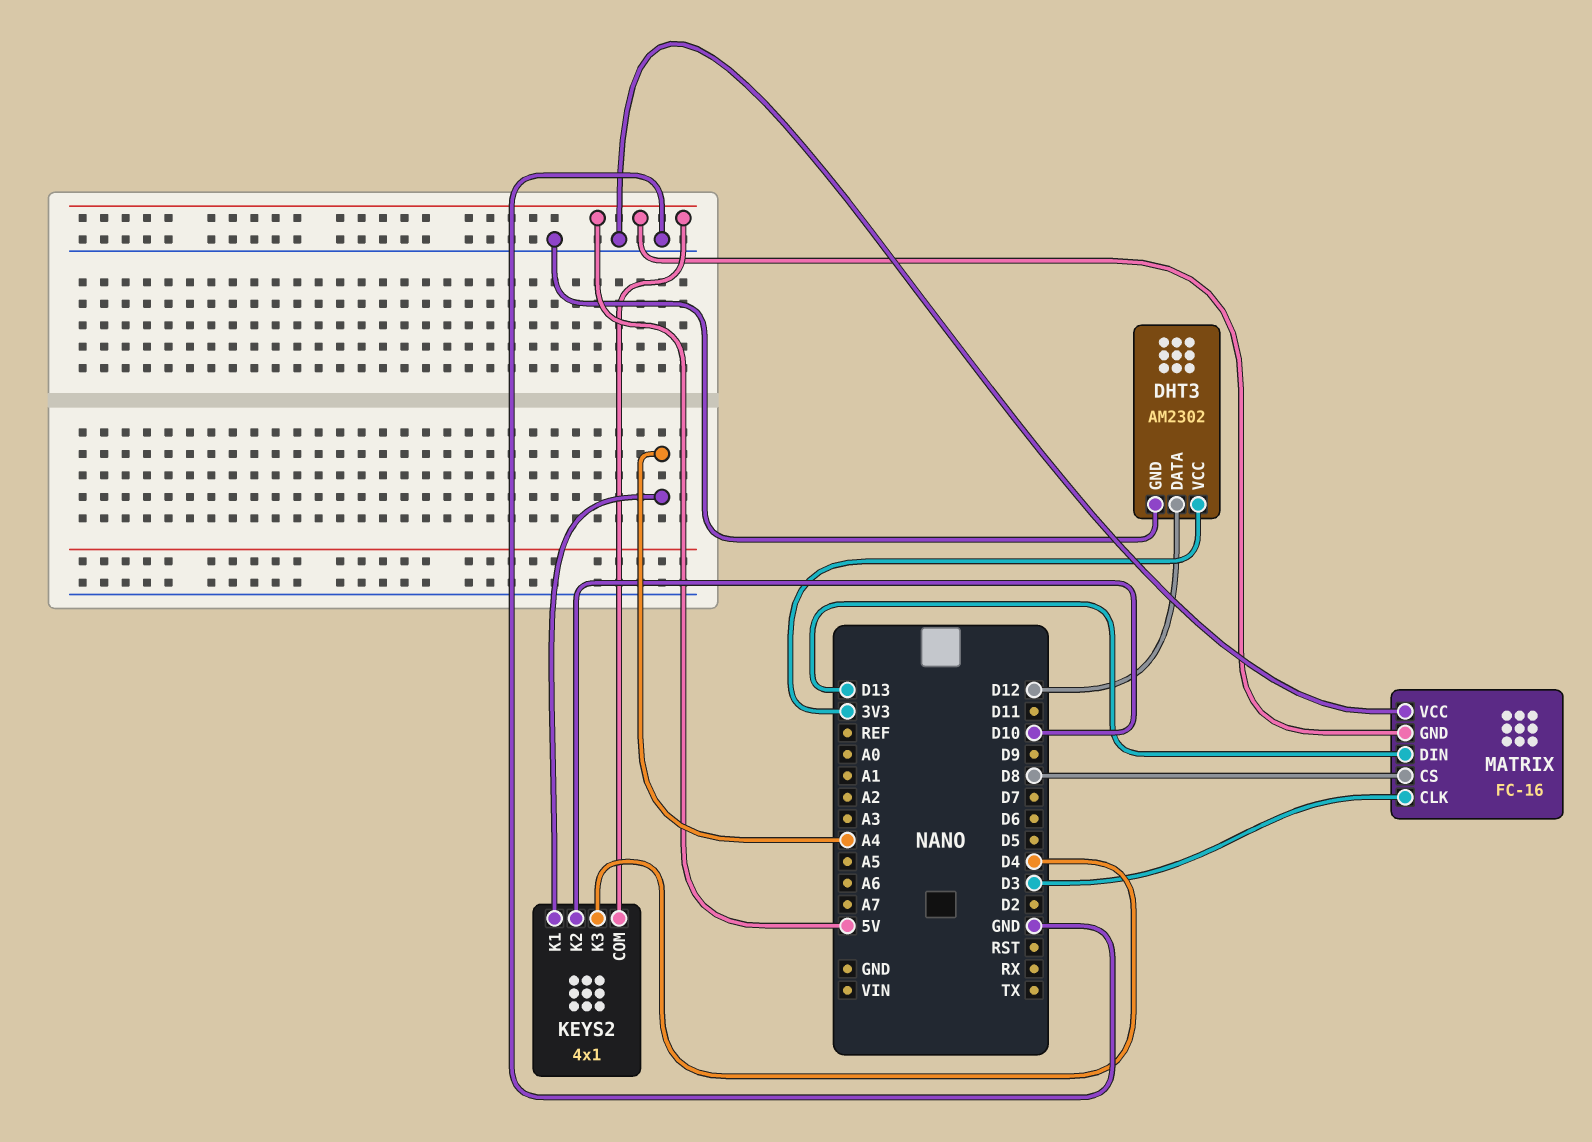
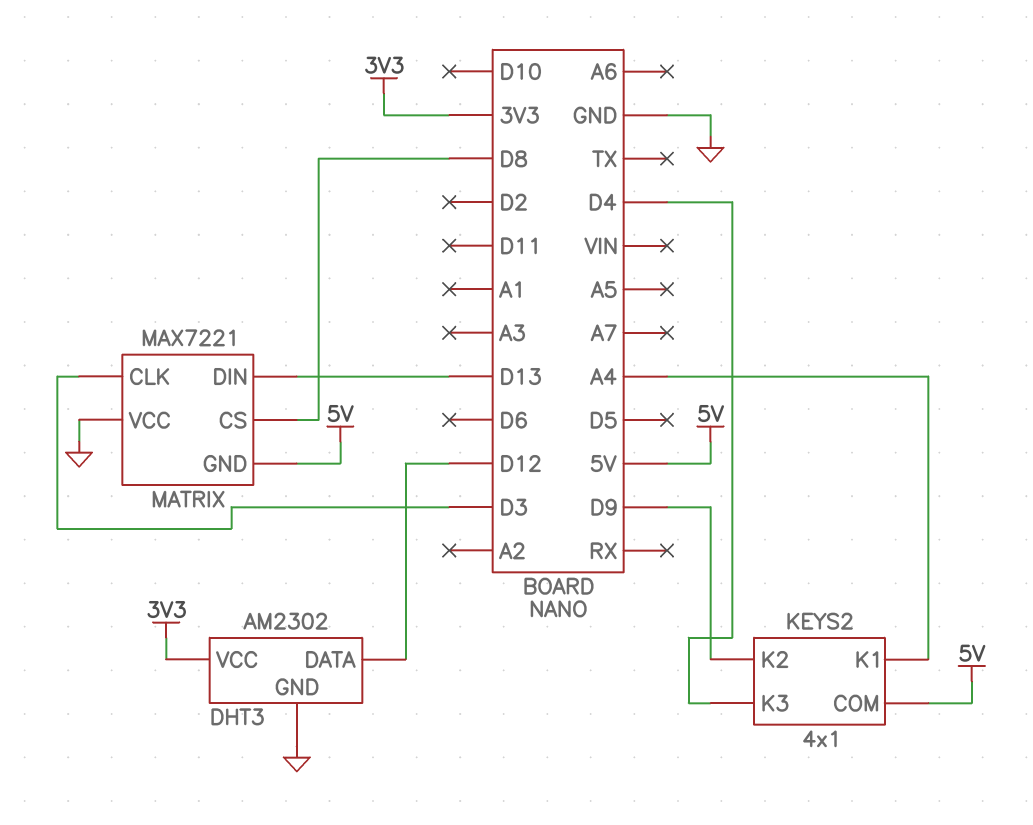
KEYS2 pin K2: D10 -> D9
MATRIX: FC-16 -> MAX7221

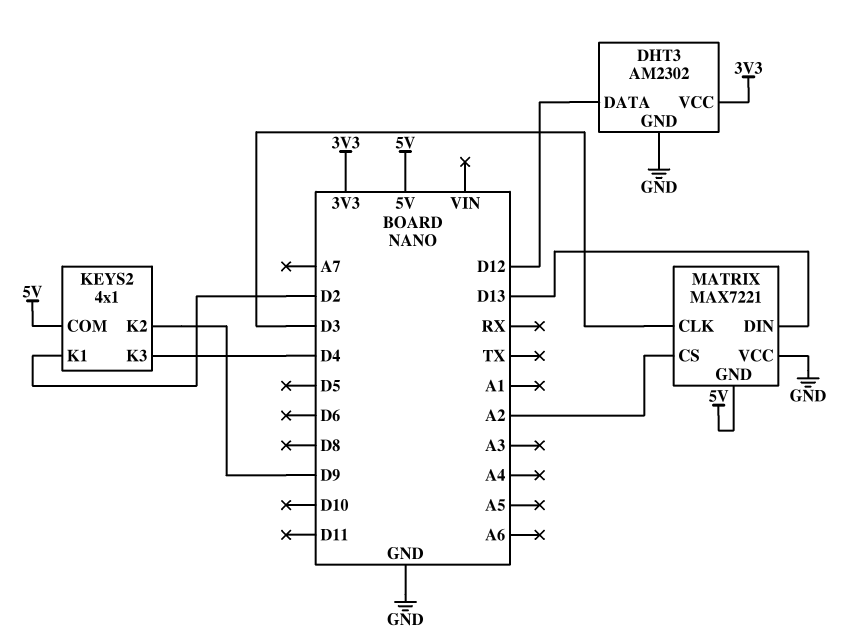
KEYS2 pin K1: A4 -> D2
MATRIX pin CS: D8 -> A2

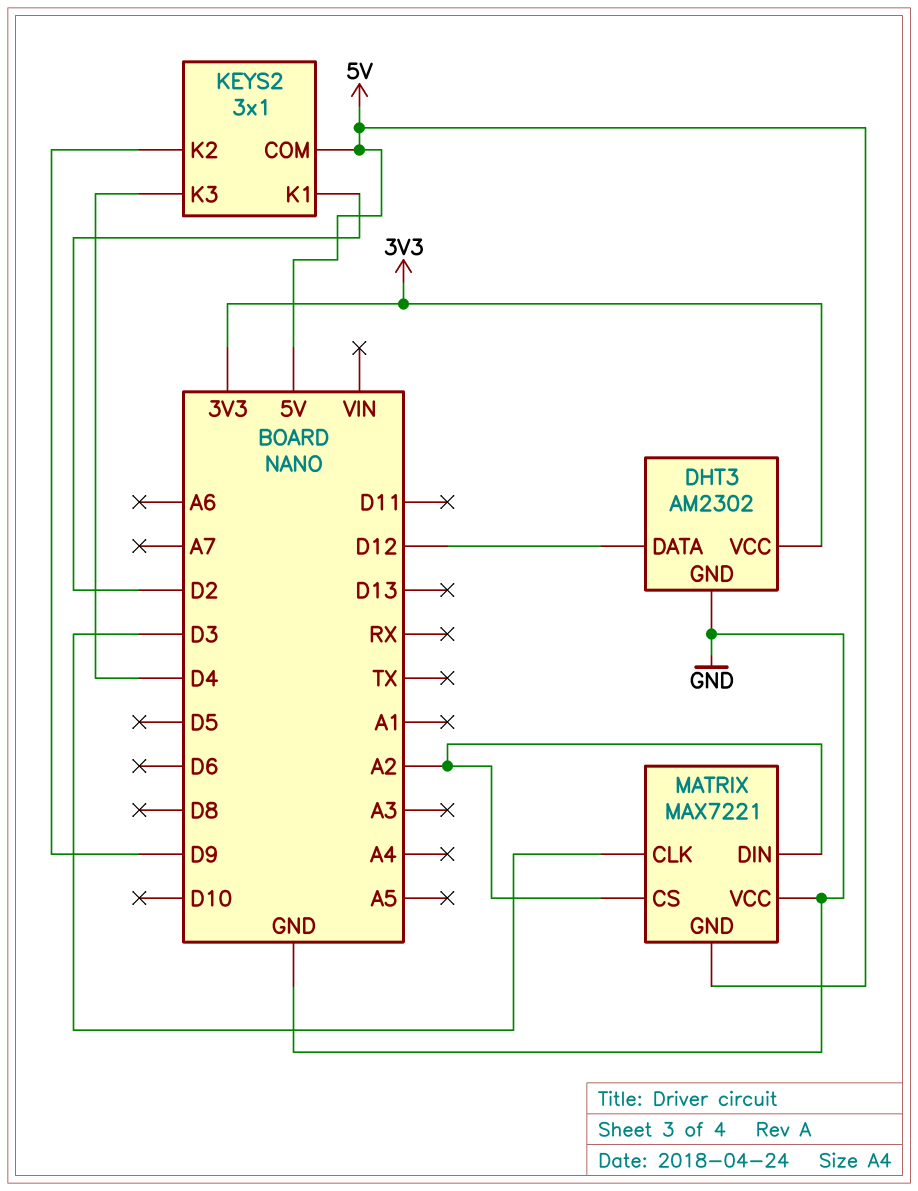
KEYS2: 4x1 -> 3x1
MATRIX pin DIN: D13 -> A2

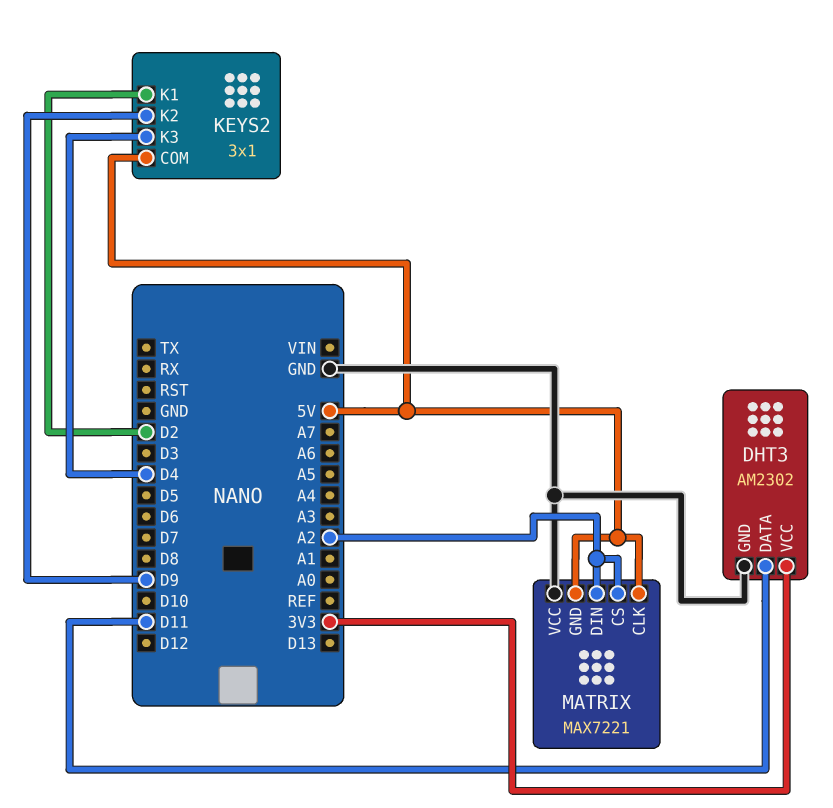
DHT3 pin DATA: D12 -> D11
MATRIX pin CLK: D3 -> 5V

